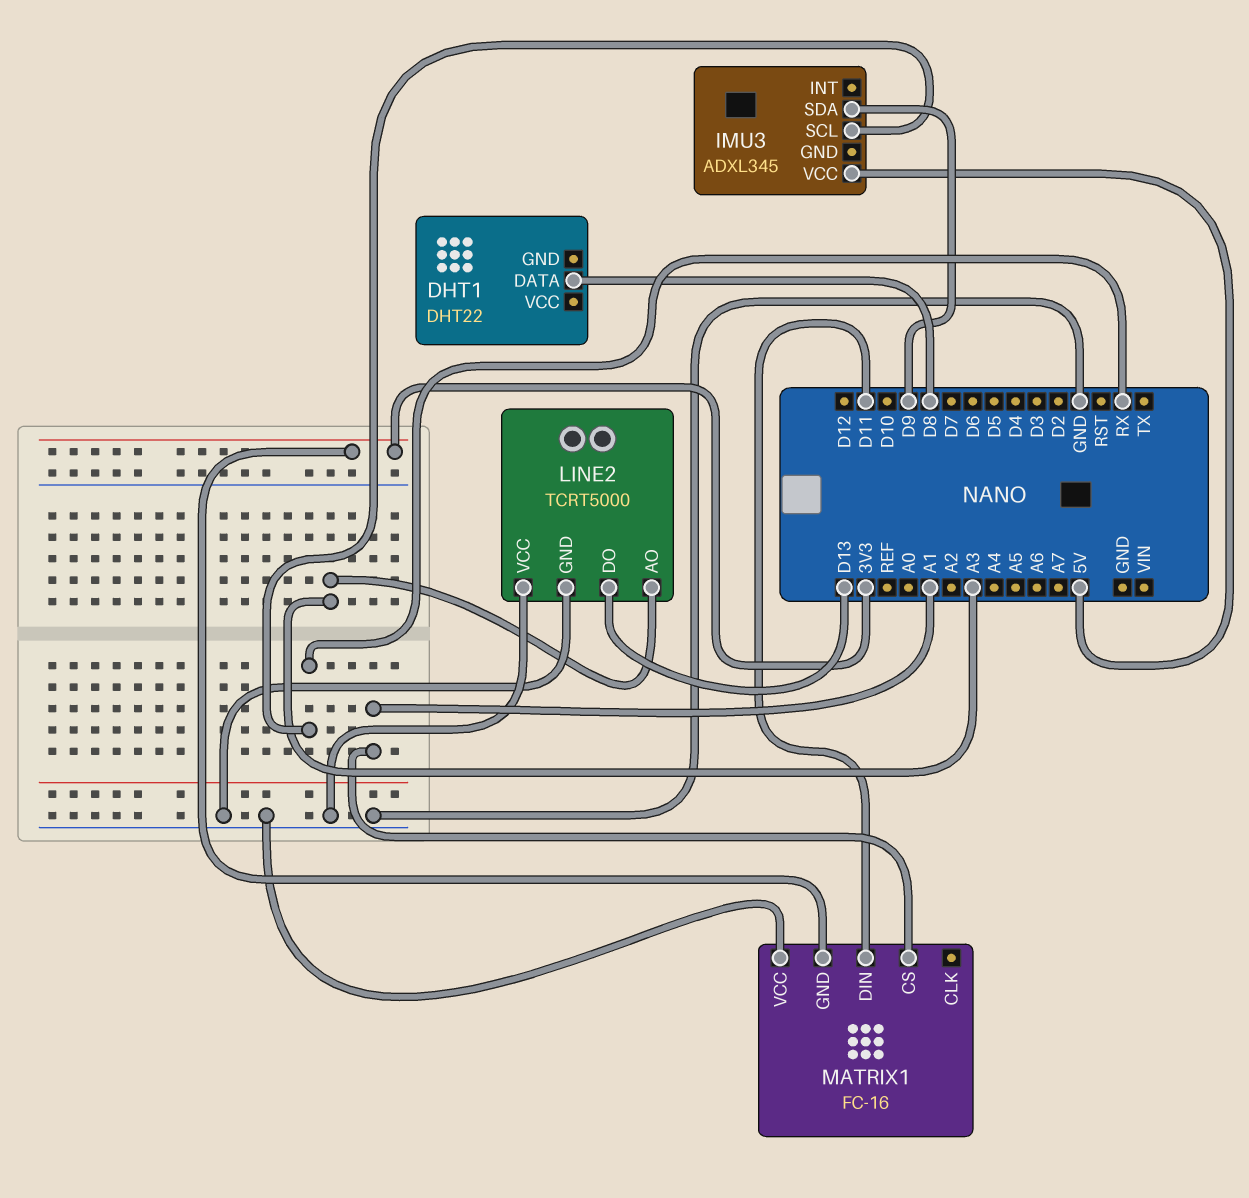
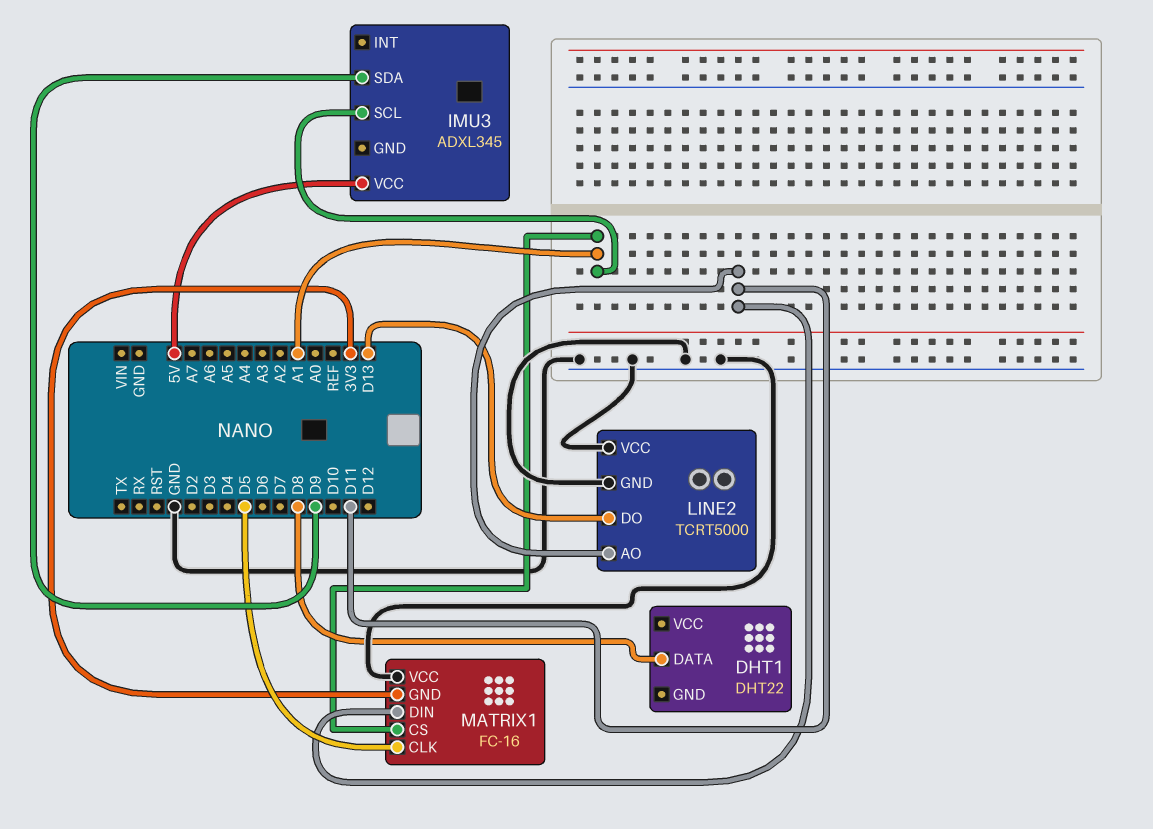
IMU3 pin SCL: RX -> A1
LINE2 pin AO: A3 -> D11
MATRIX1 pin CLK: none -> D5

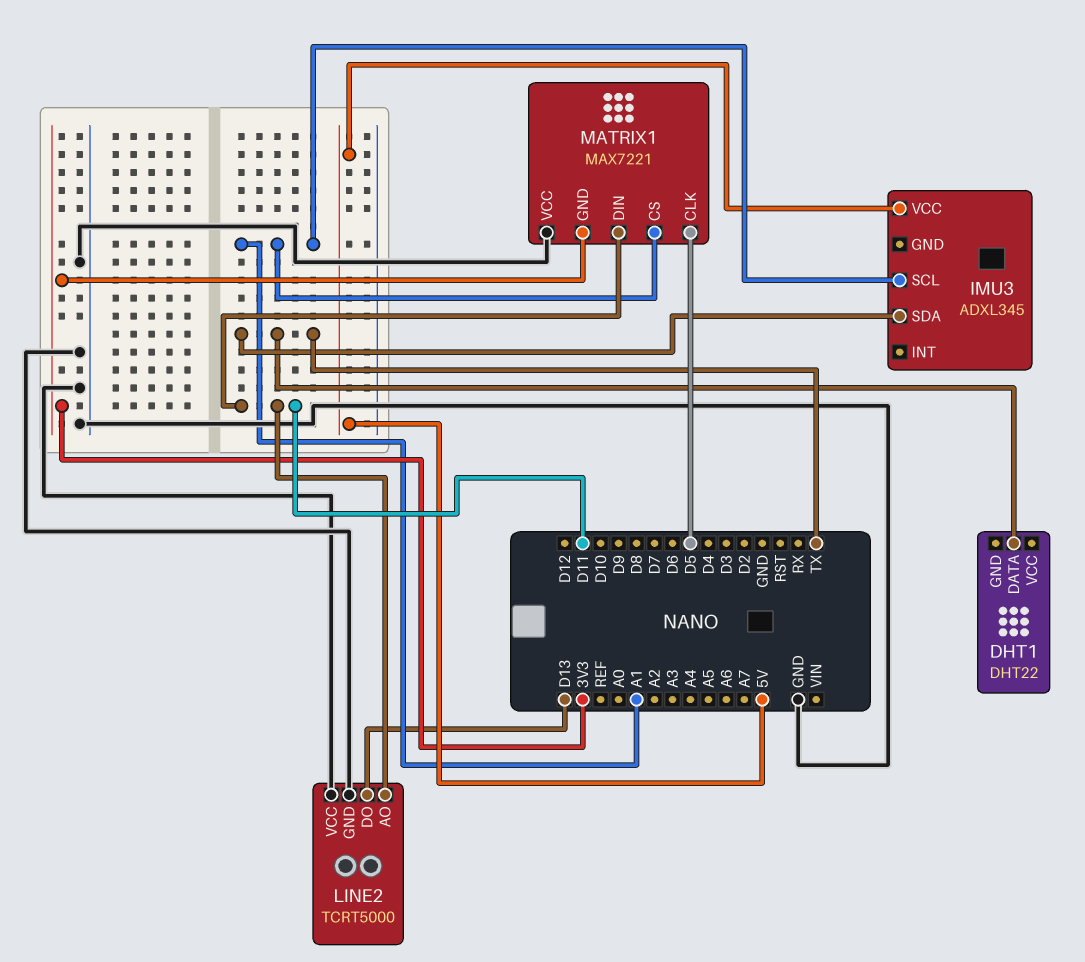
DHT1 pin DATA: D8 -> TX
IMU3 pin SDA: D9 -> TX
MATRIX1: FC-16 -> MAX7221

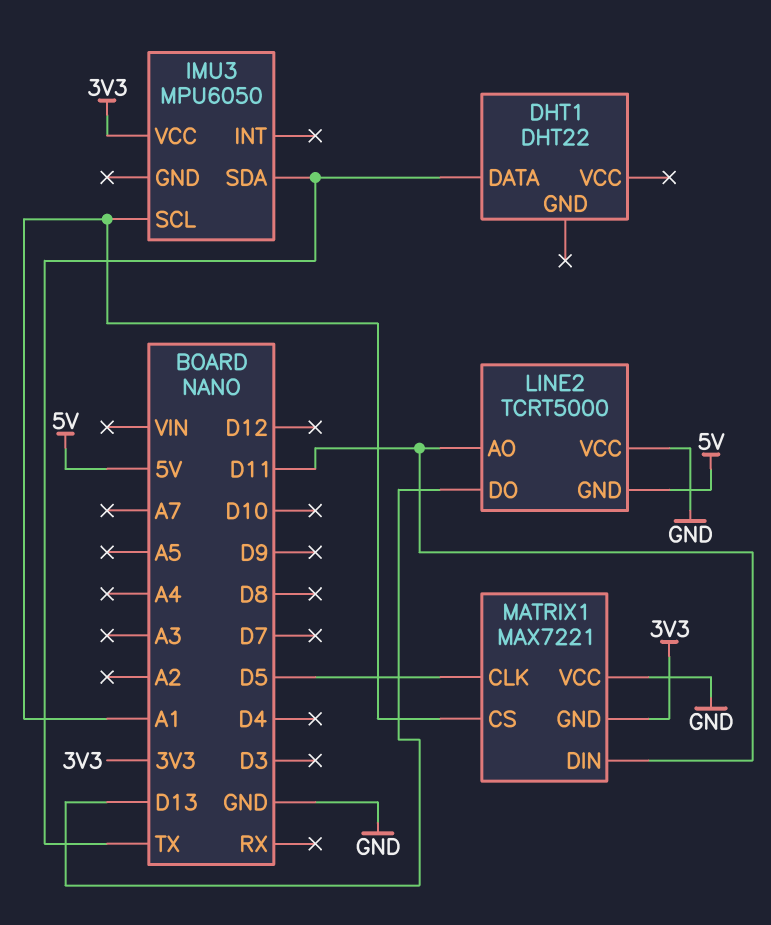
IMU3: ADXL345 -> MPU6050
IMU3 pin VCC: 5V -> 3V3
LINE2 pin GND: GND -> 5V

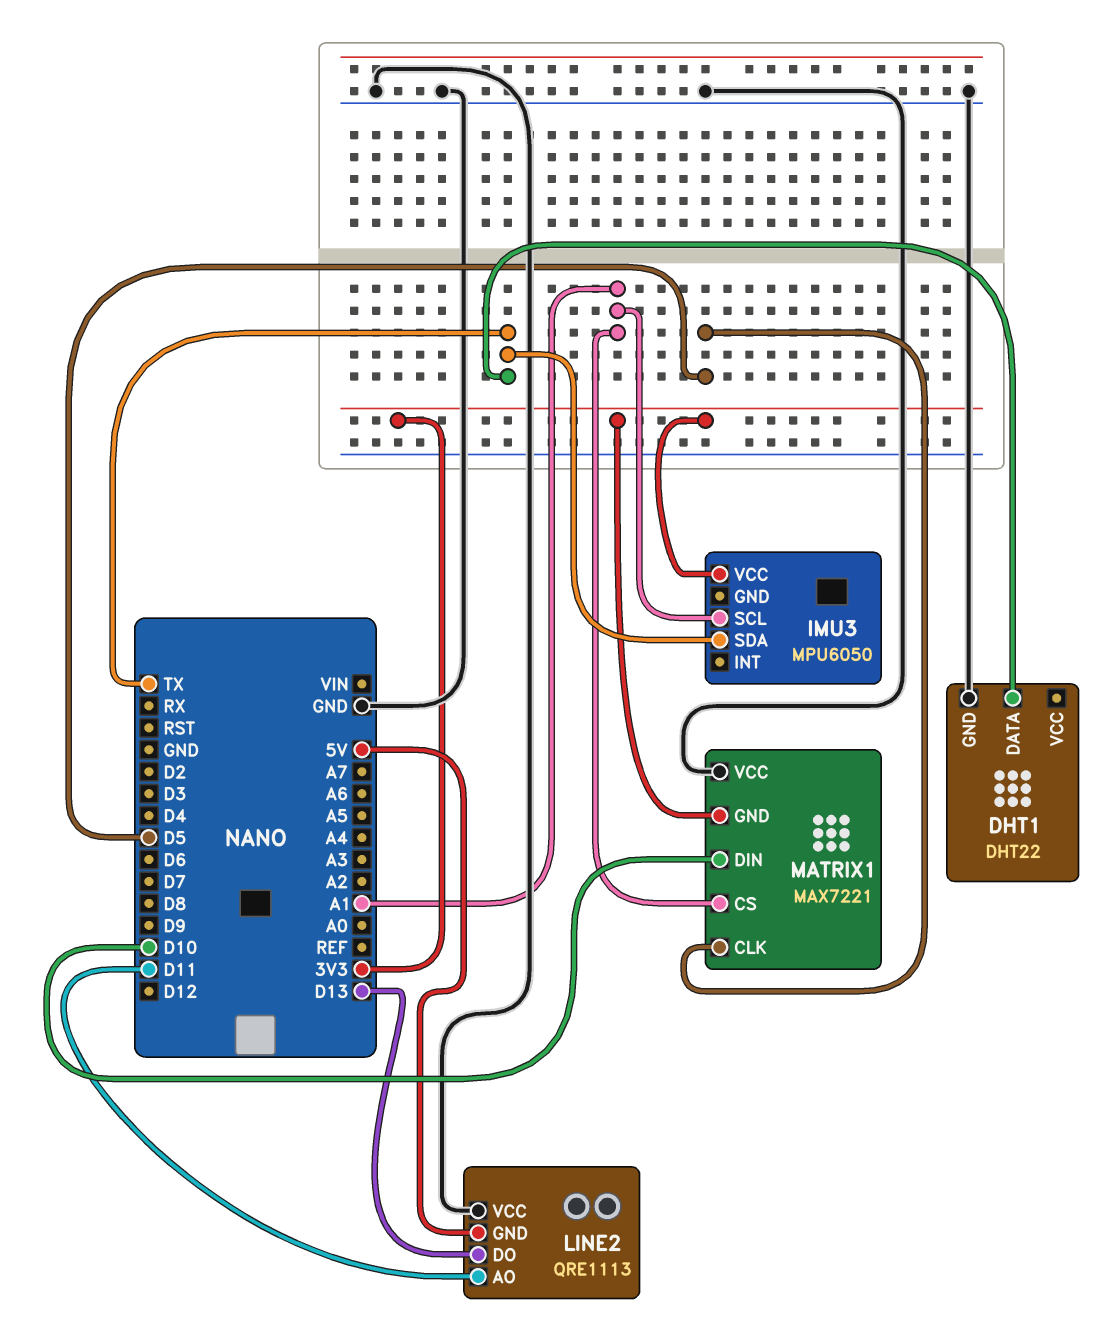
DHT1 pin GND: none -> GND
LINE2: TCRT5000 -> QRE1113
MATRIX1 pin DIN: D11 -> D10

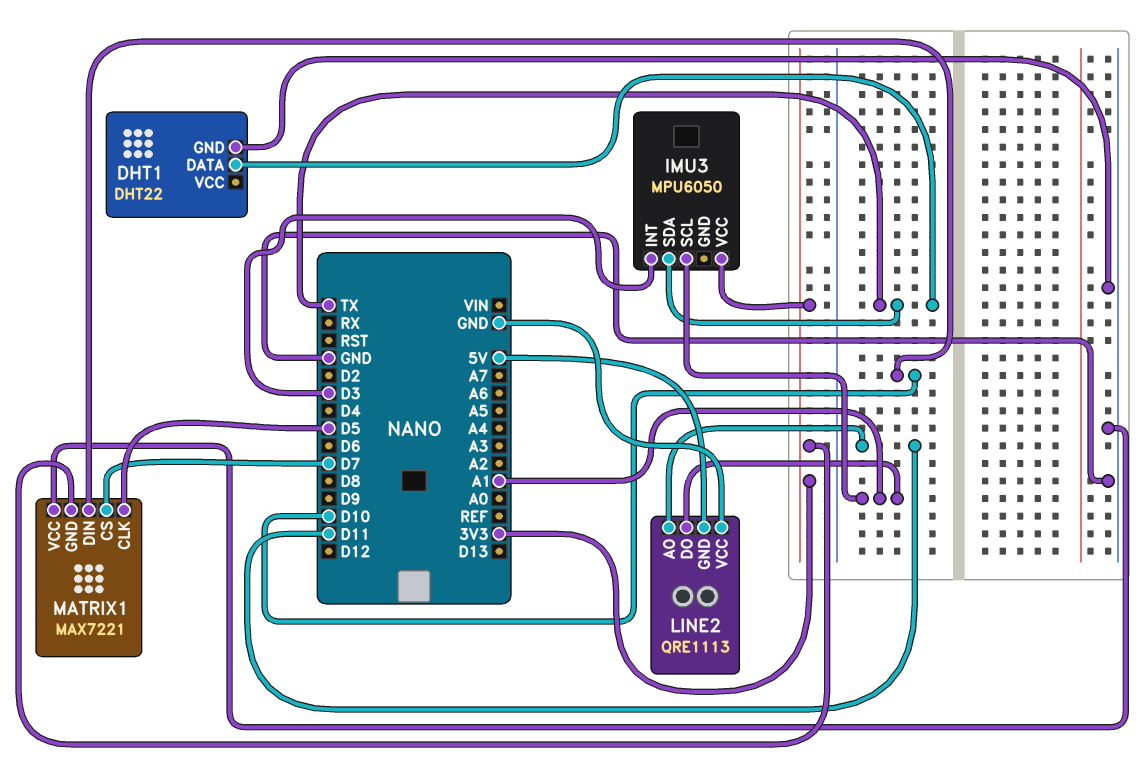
IMU3 pin INT: none -> D3
LINE2 pin DO: D13 -> A1
MATRIX1 pin CS: A1 -> D7

